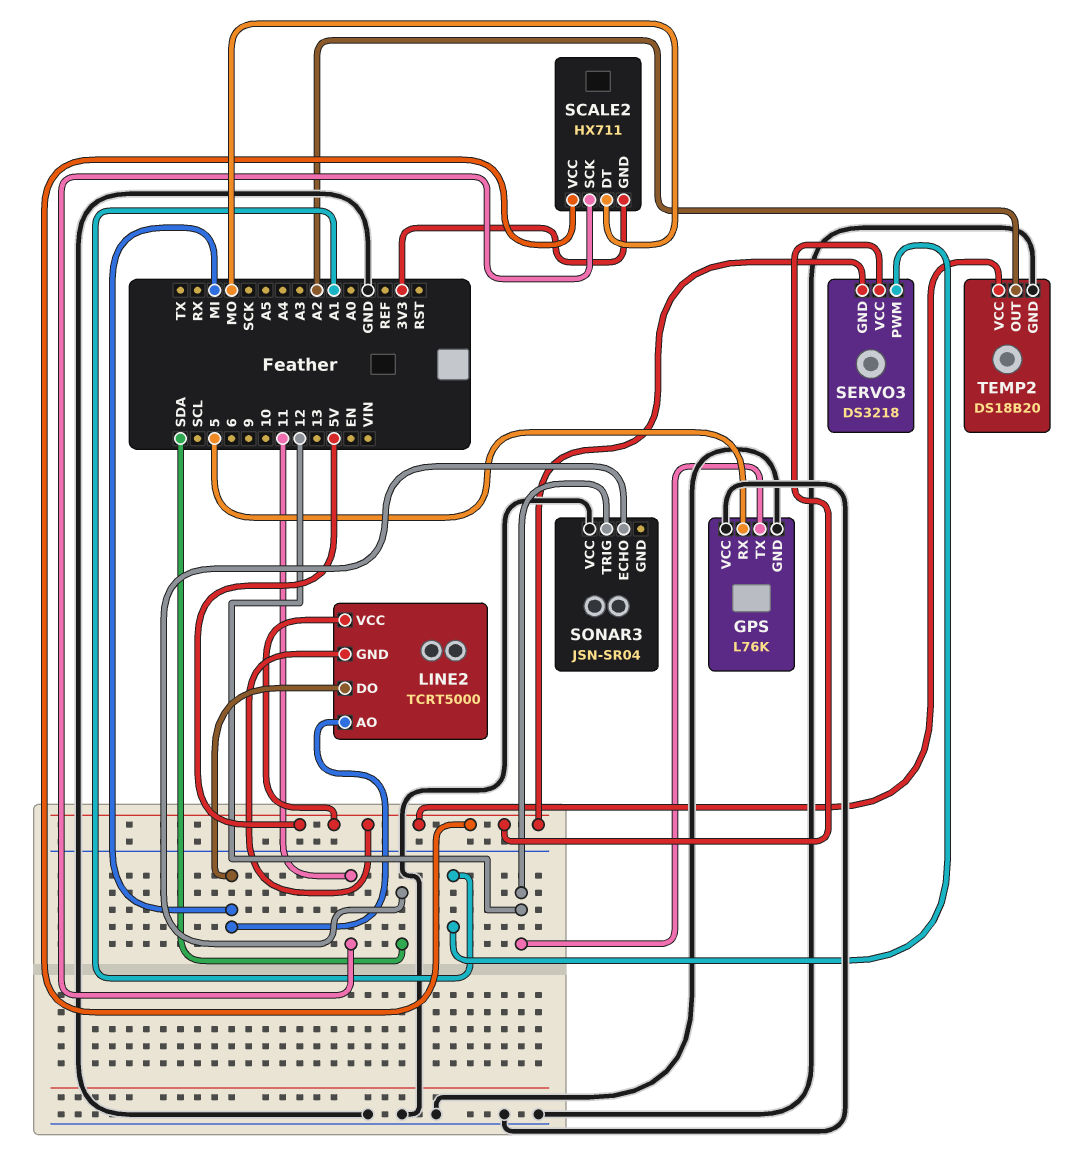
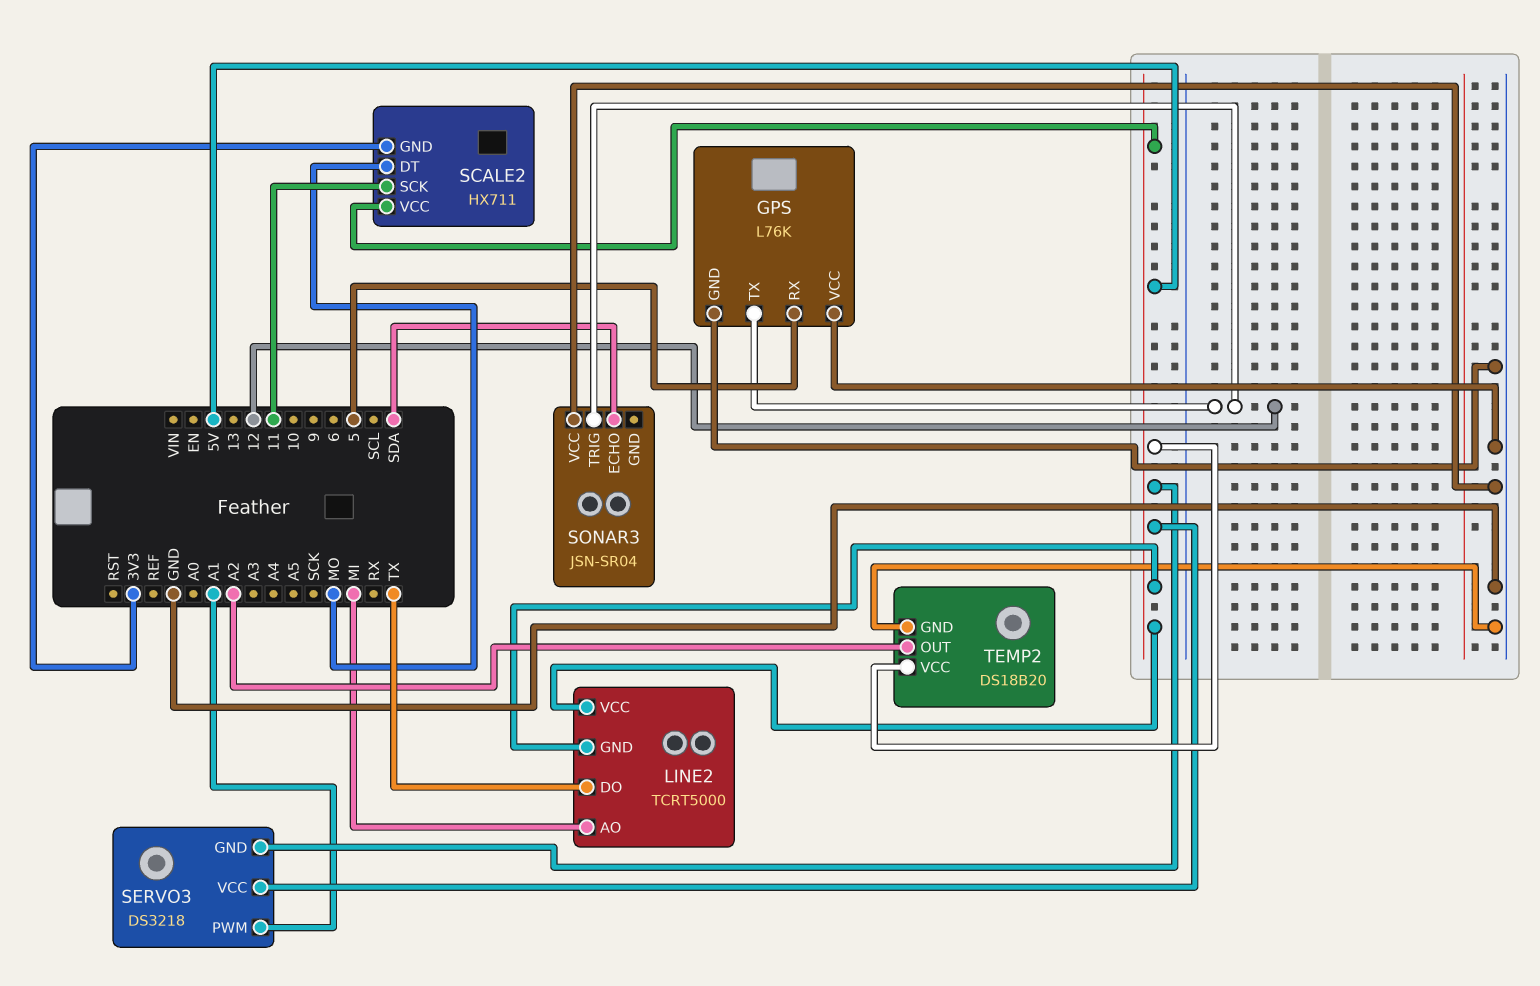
LINE2 pin DO: MI -> TX

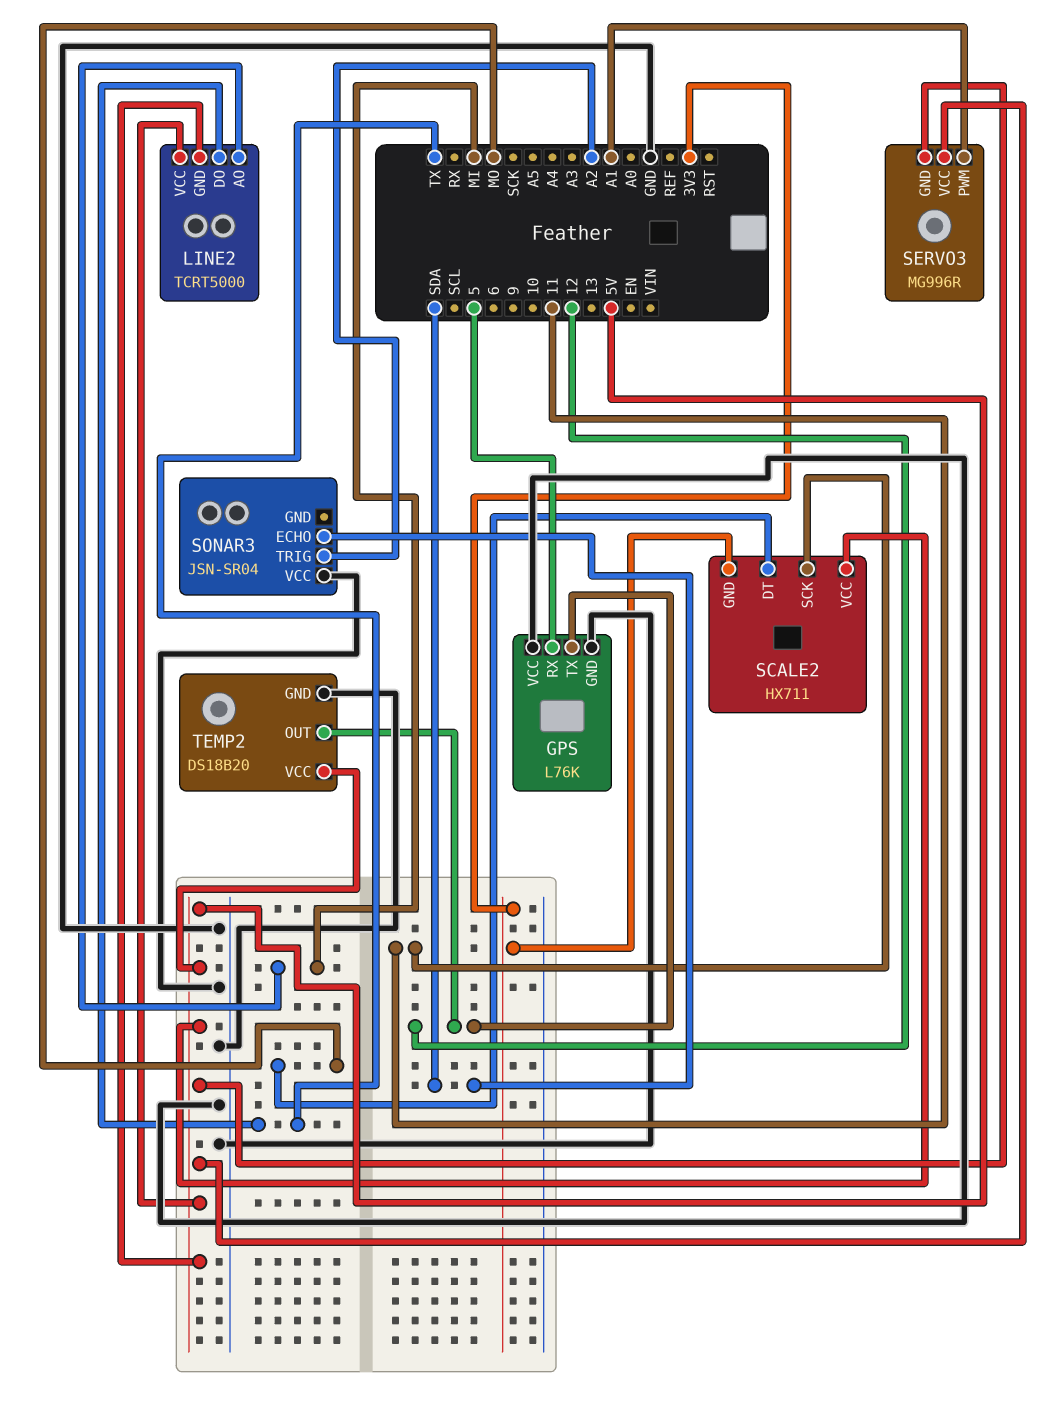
SERVO3: DS3218 -> MG996R
SONAR3 pin TRIG: 12 -> A2
TEMP2 pin OUT: A2 -> 12

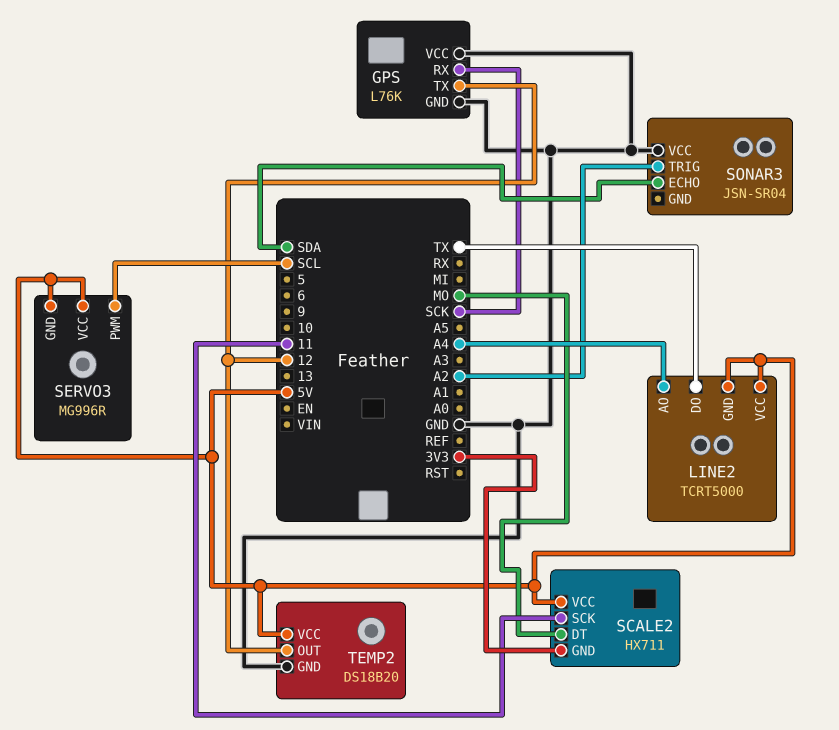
GPS pin RX: 5 -> SCK
LINE2 pin AO: MI -> A4
SERVO3 pin PWM: A1 -> SCL

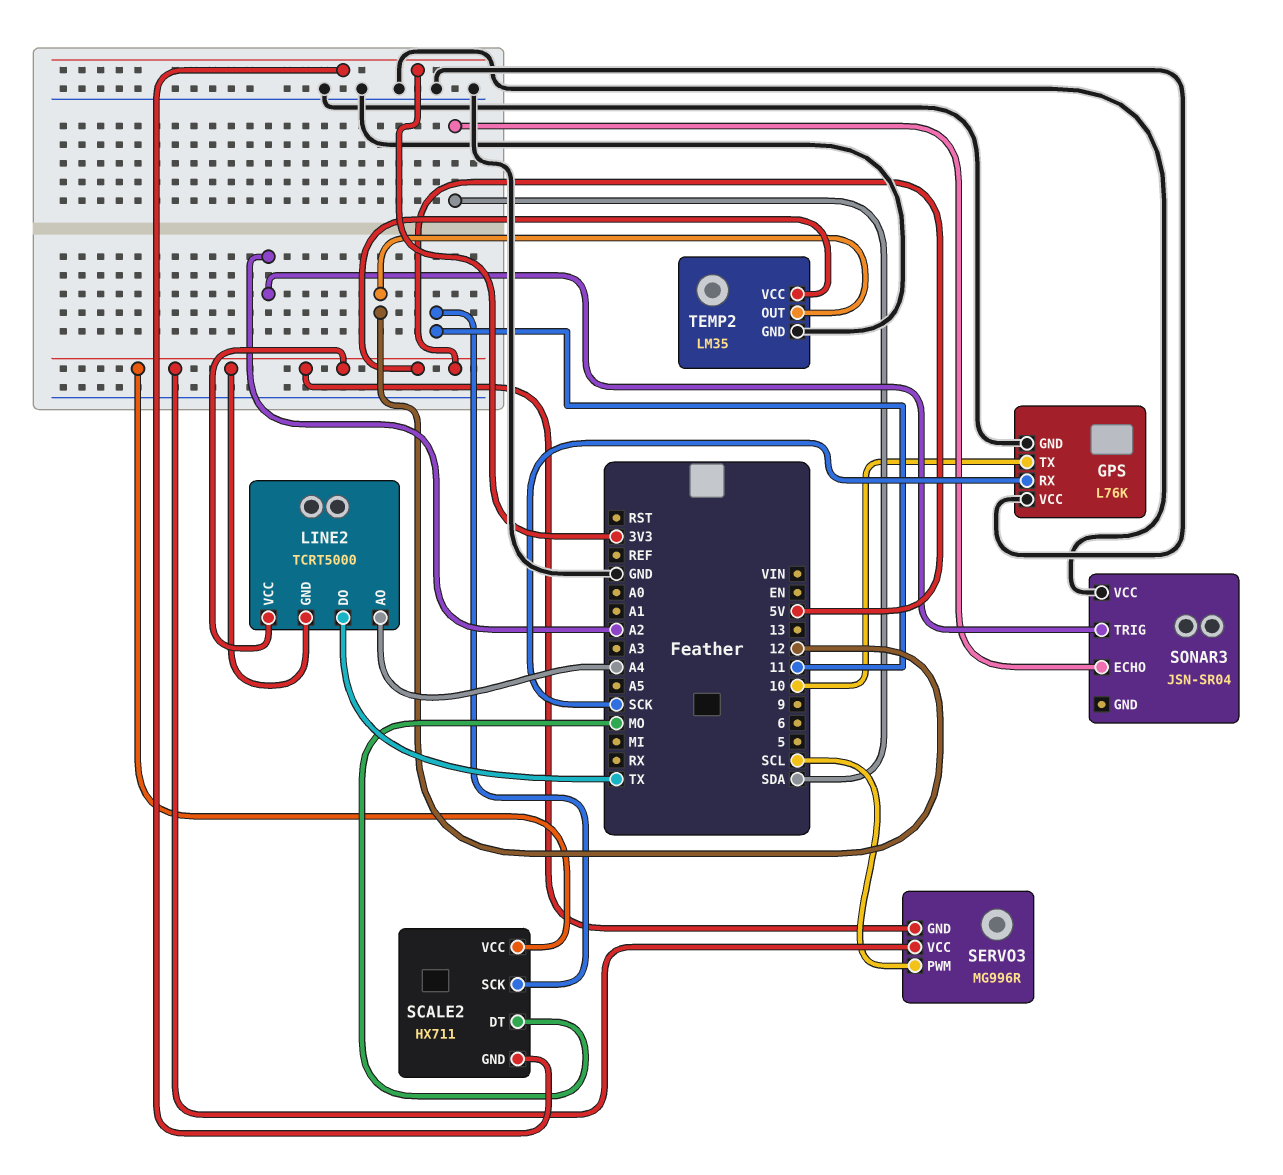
GPS pin TX: 12 -> 10
TEMP2: DS18B20 -> LM35

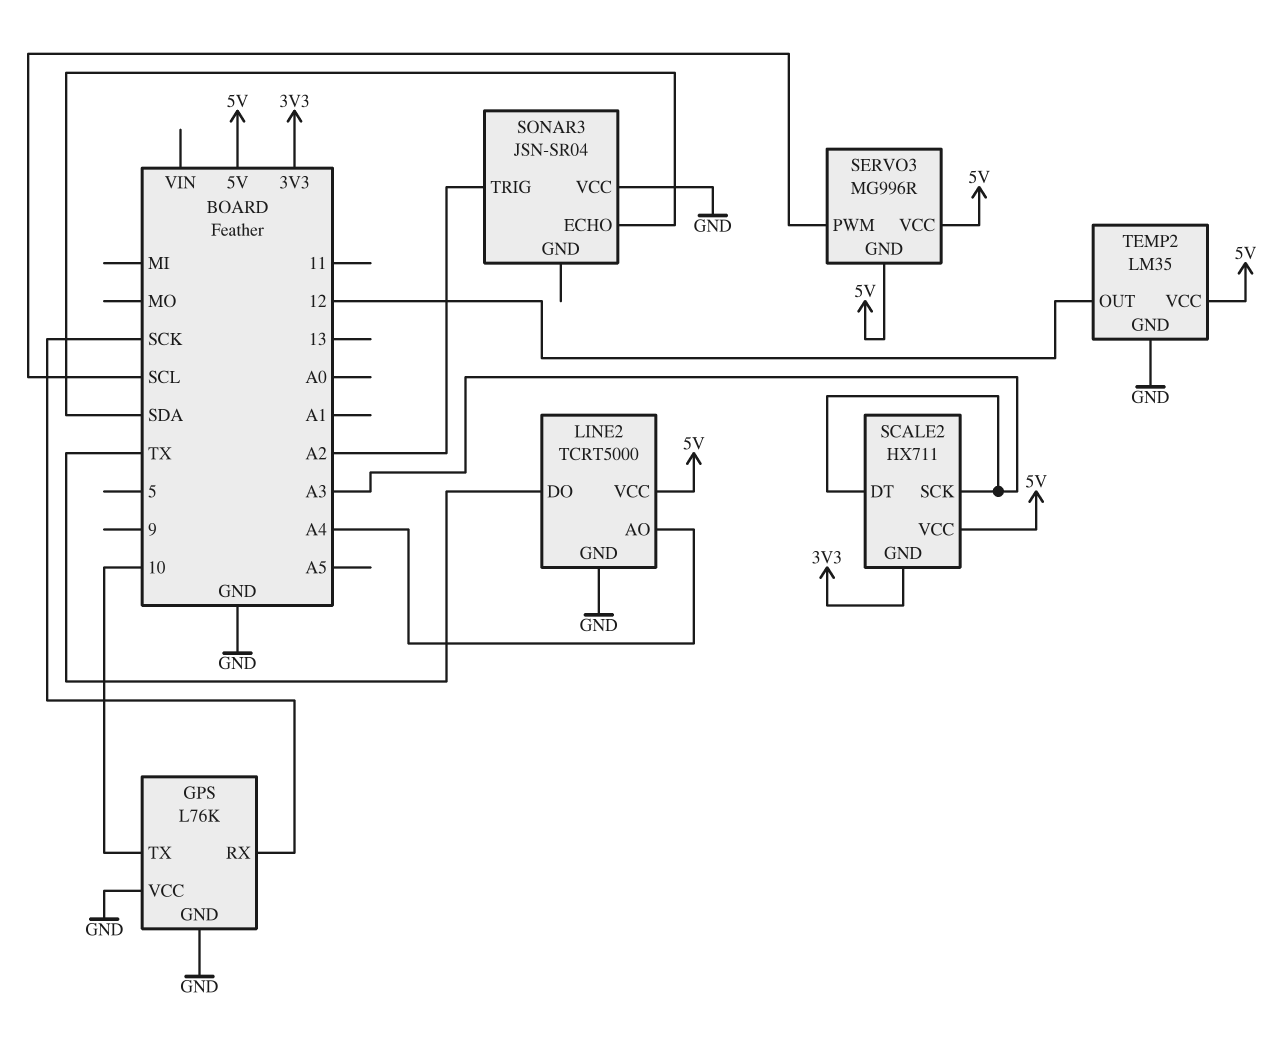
LINE2 pin GND: 5V -> GND
SCALE2 pin DT: MO -> A3
SCALE2 pin SCK: 11 -> A3

